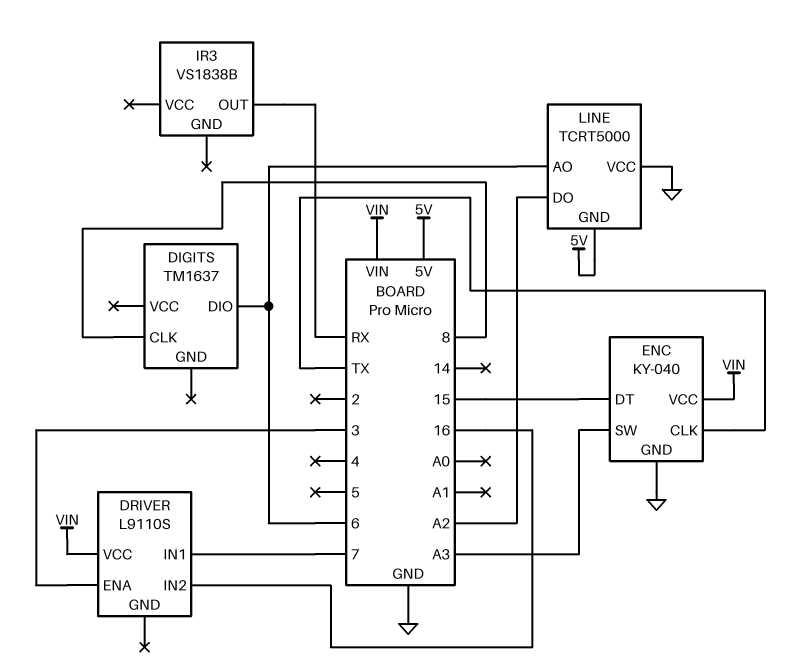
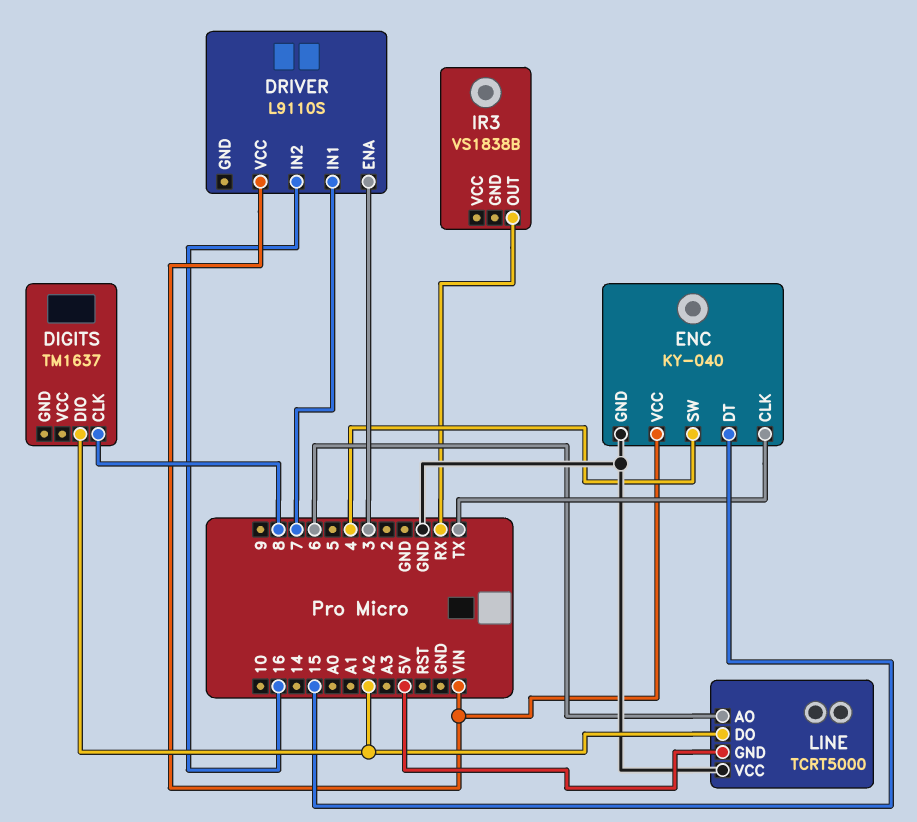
DIGITS pin DIO: 6 -> A2
ENC pin SW: A3 -> 4

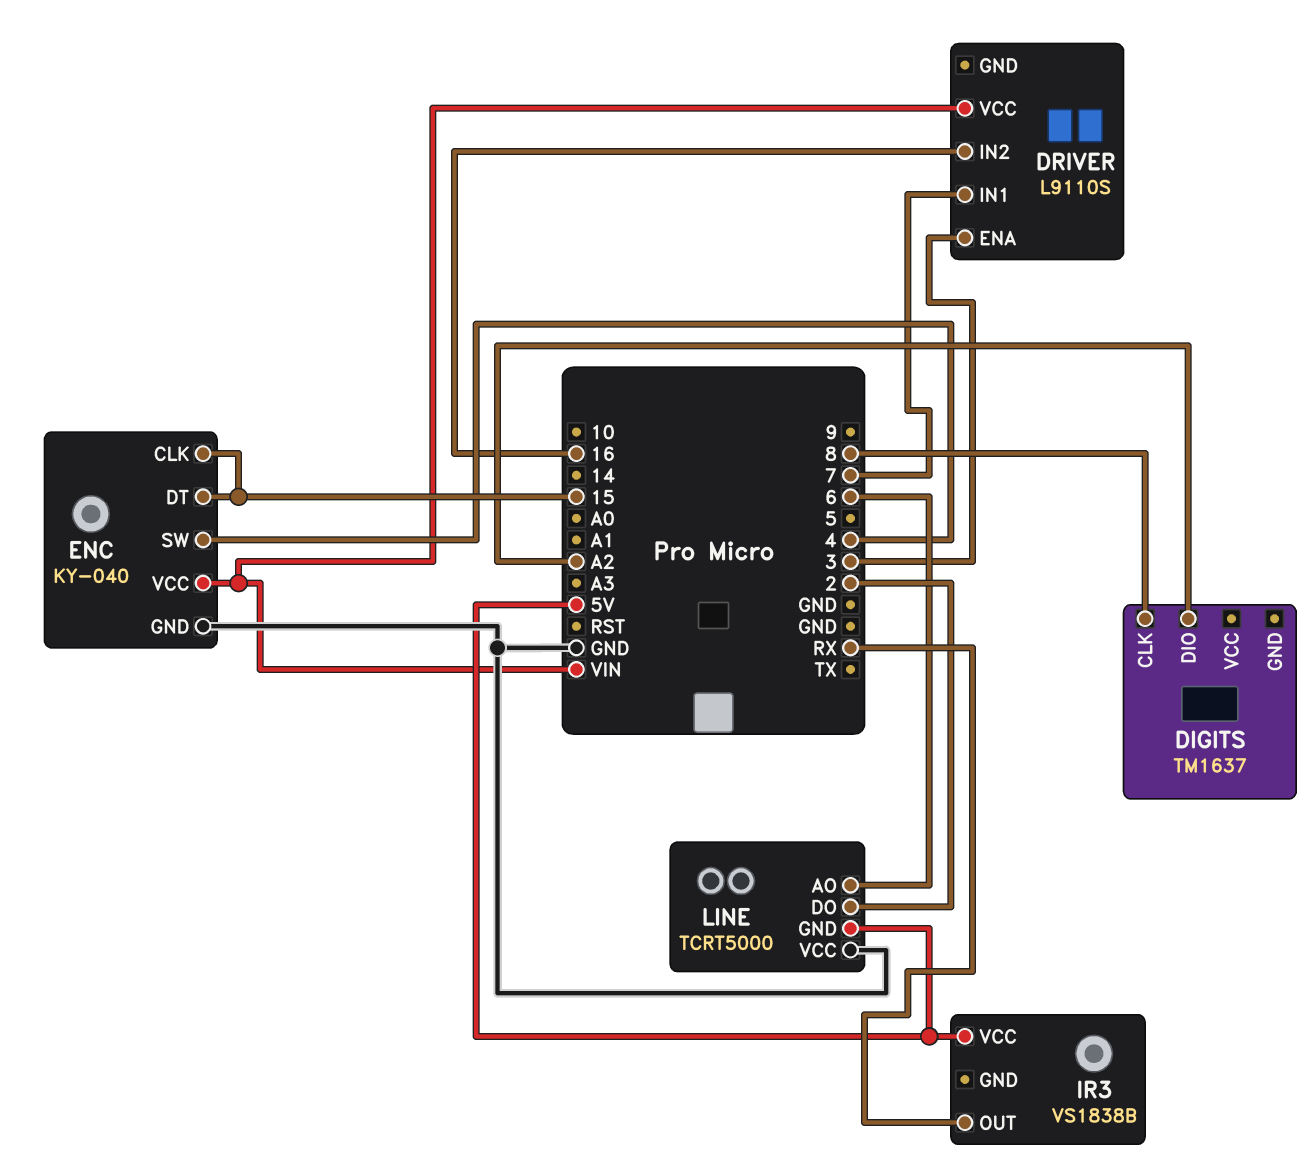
ENC pin CLK: TX -> 15
IR3 pin VCC: none -> 5V
LINE pin DO: A2 -> 2

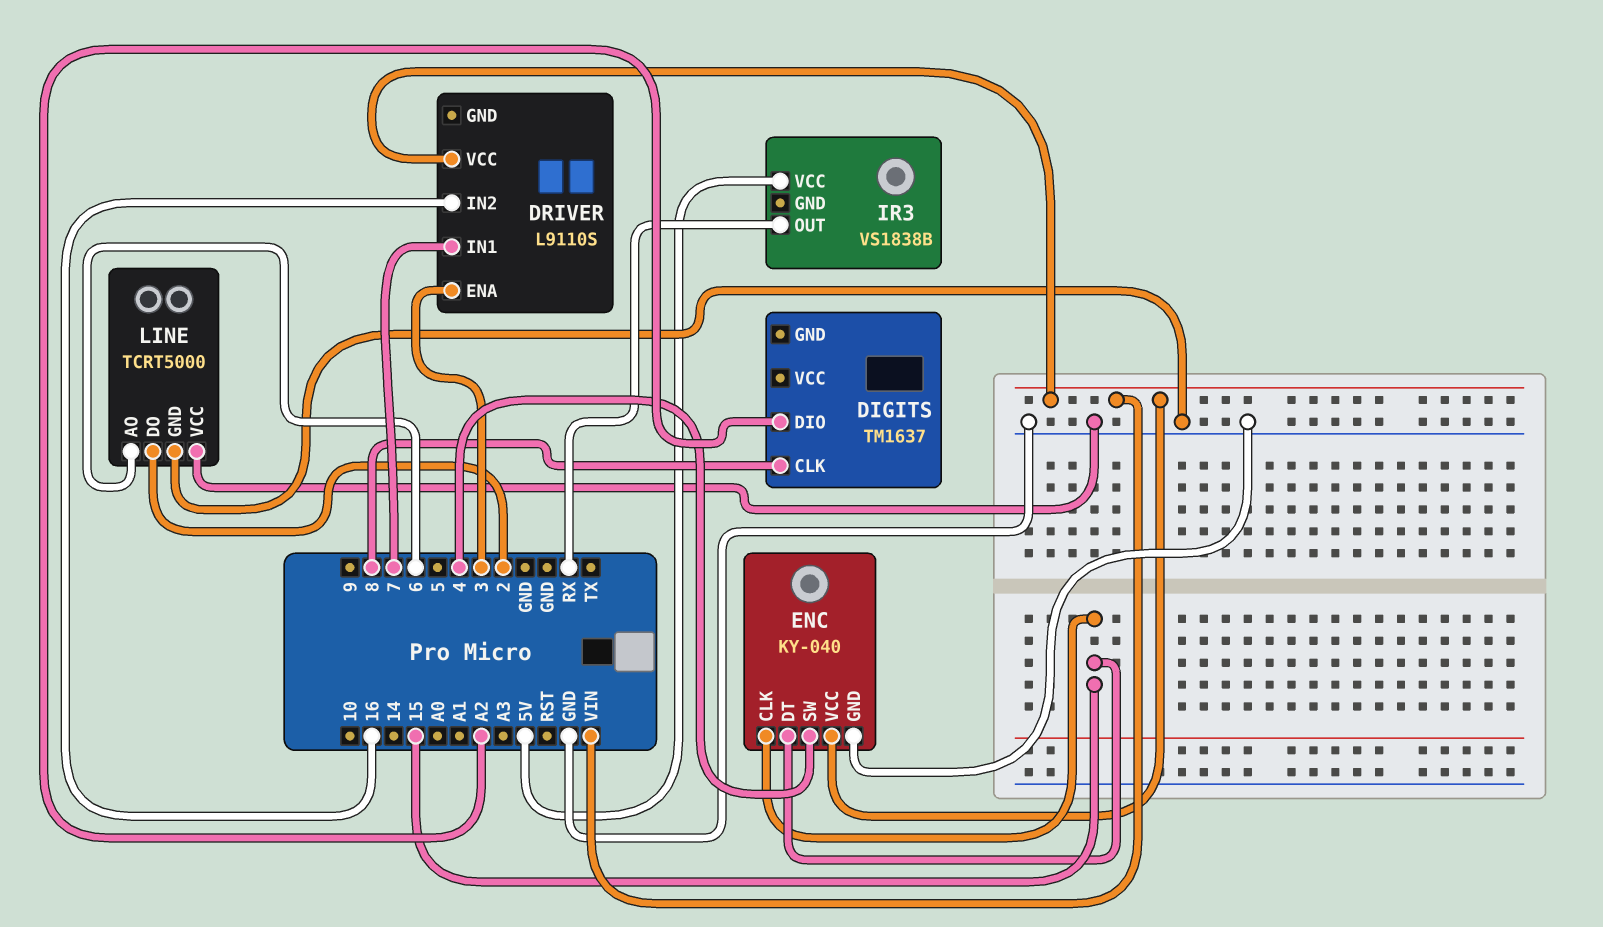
LINE pin GND: 5V -> GND

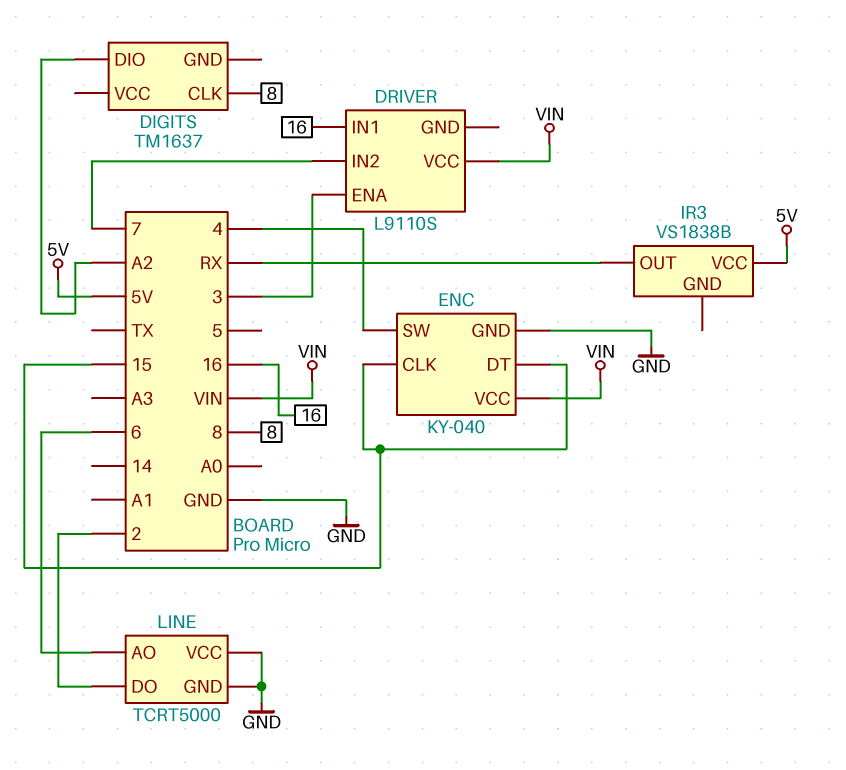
DRIVER pin IN1: 7 -> 16
DRIVER pin IN2: 16 -> 7

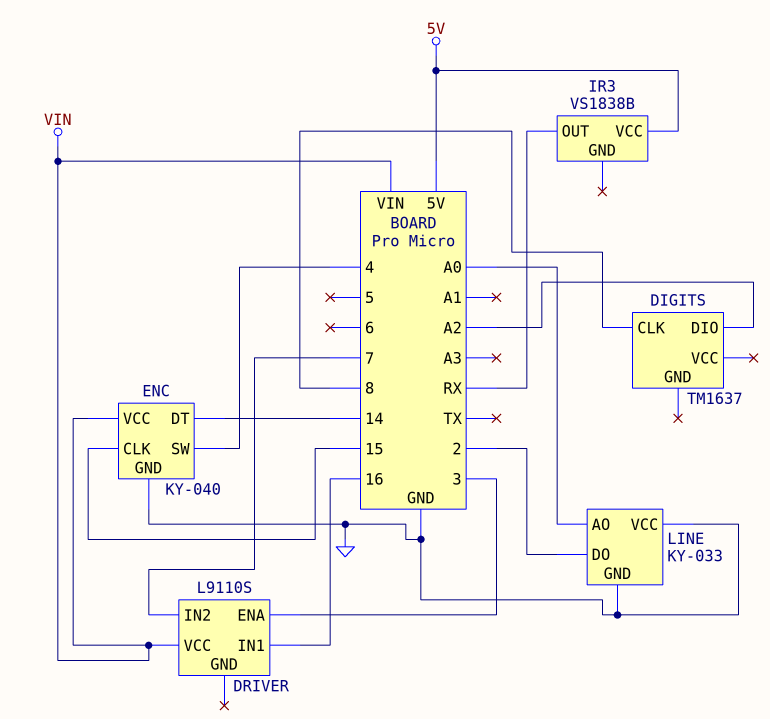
ENC pin DT: 15 -> 14
LINE: TCRT5000 -> KY-033
LINE pin AO: 6 -> A0

